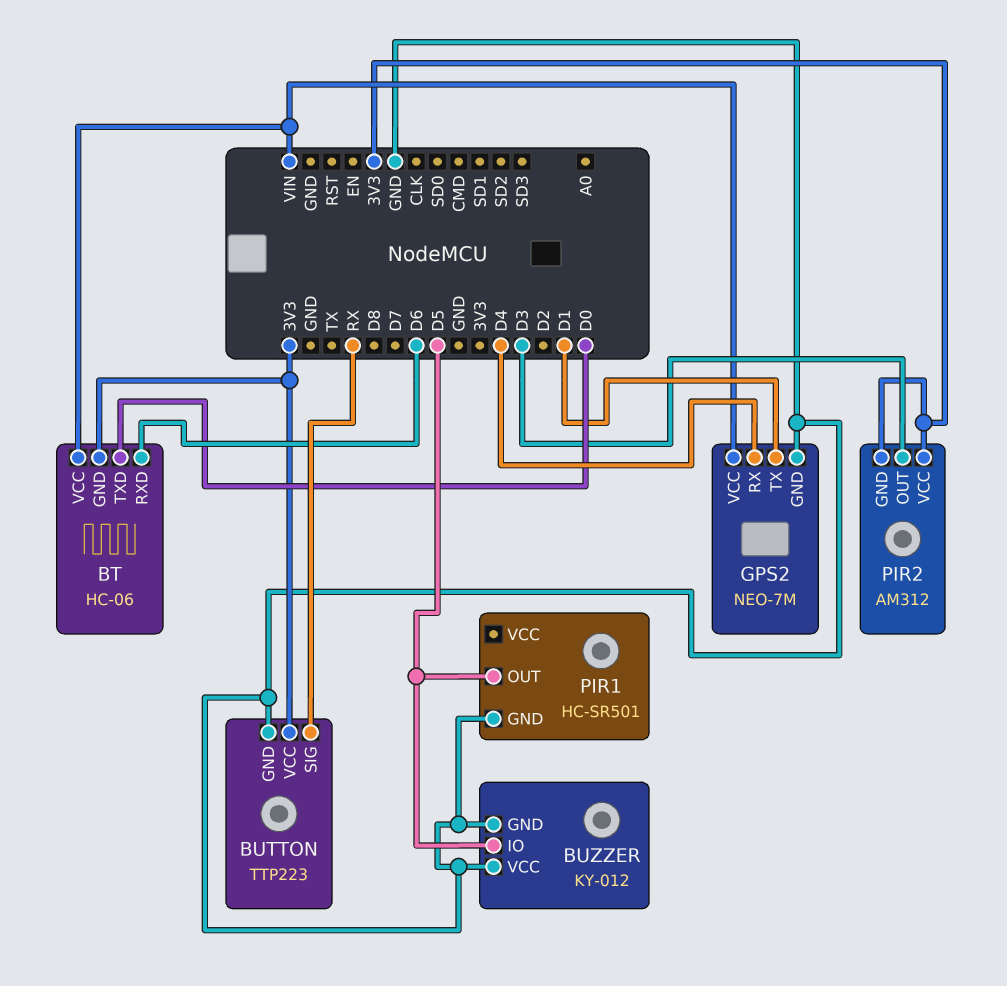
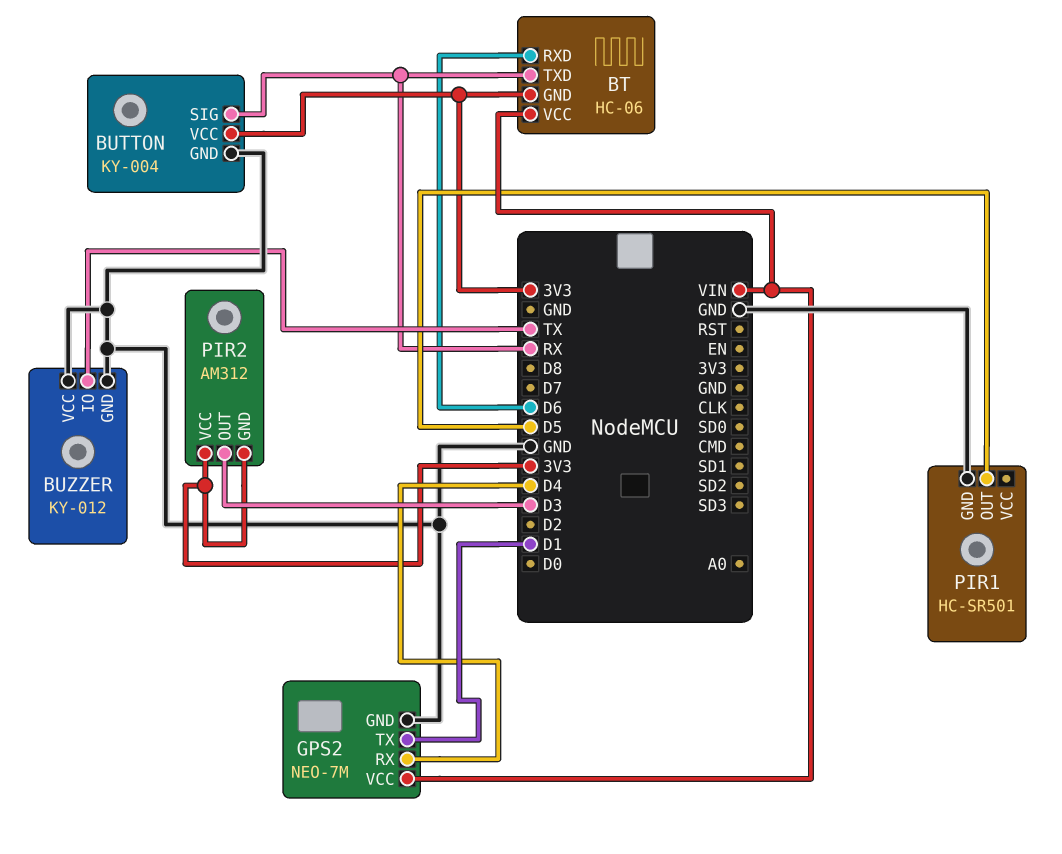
BT pin TXD: D0 -> RX
BUTTON: TTP223 -> KY-004
BUZZER pin IO: D5 -> TX

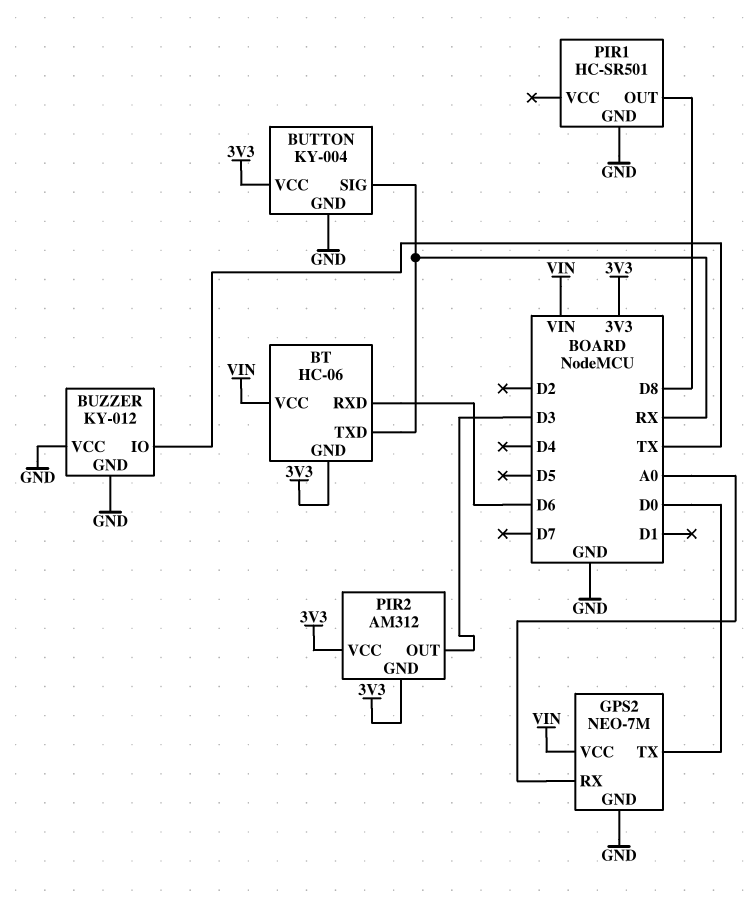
GPS2 pin RX: D4 -> A0
GPS2 pin TX: D1 -> D0
PIR1 pin OUT: D5 -> D8

